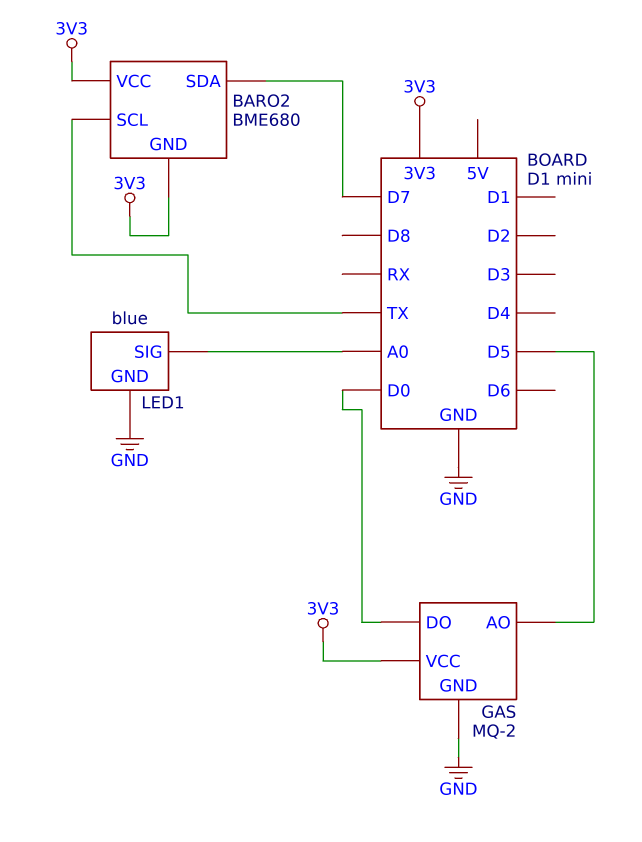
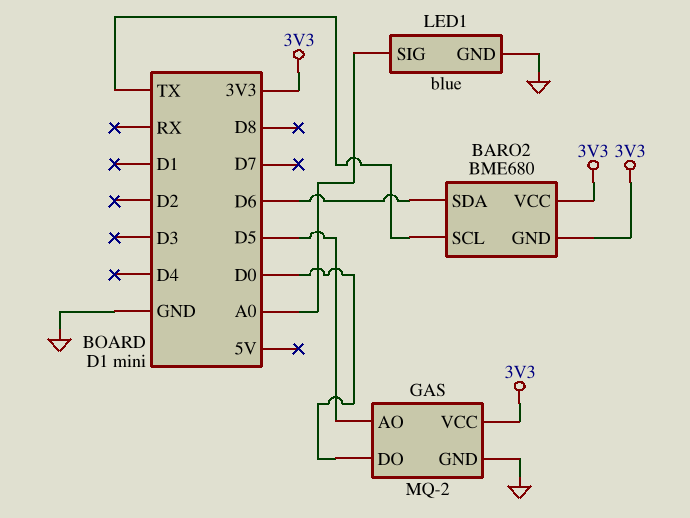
BARO2 pin SDA: D7 -> D6

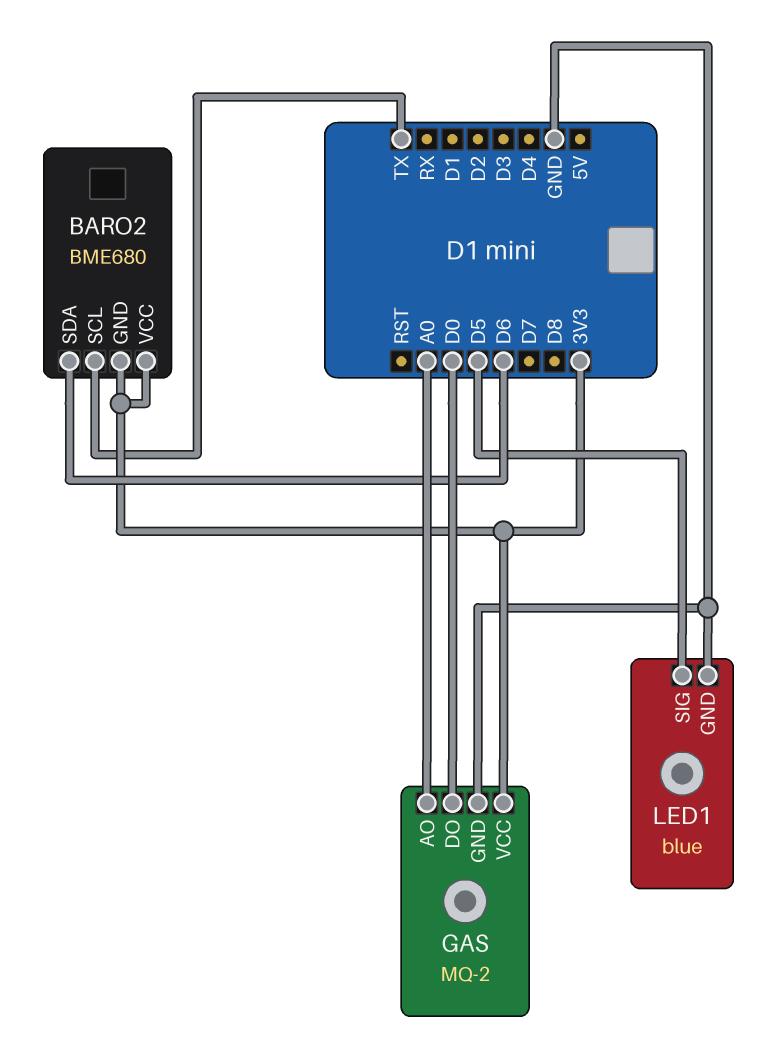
GAS pin AO: D5 -> A0
LED1 pin SIG: A0 -> D5

